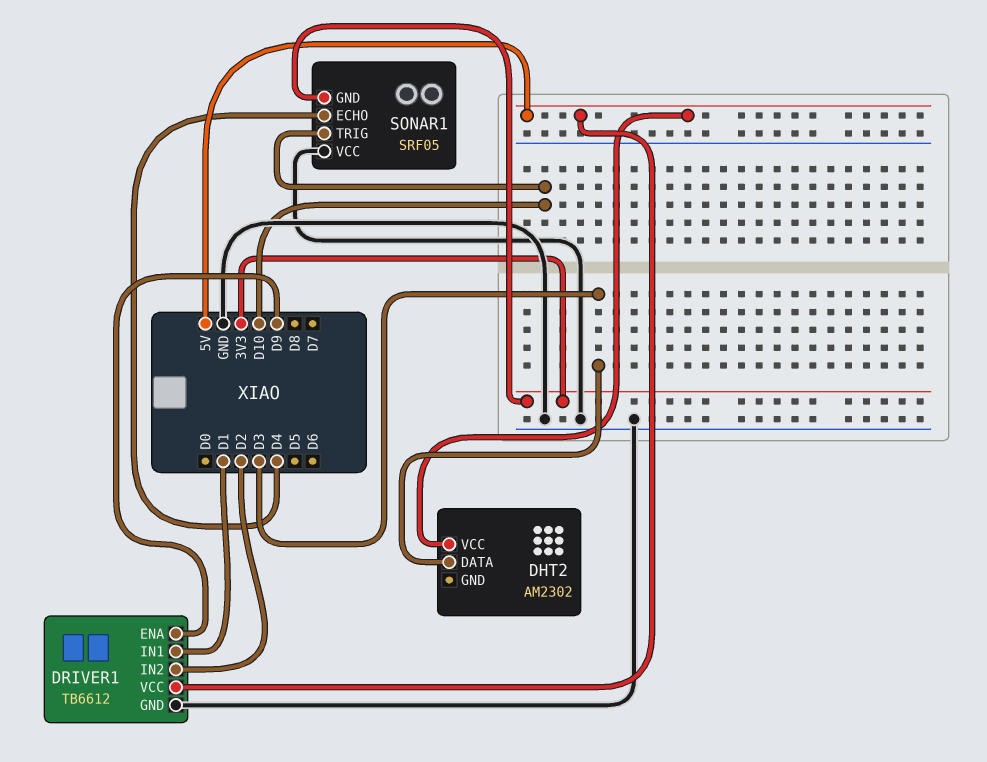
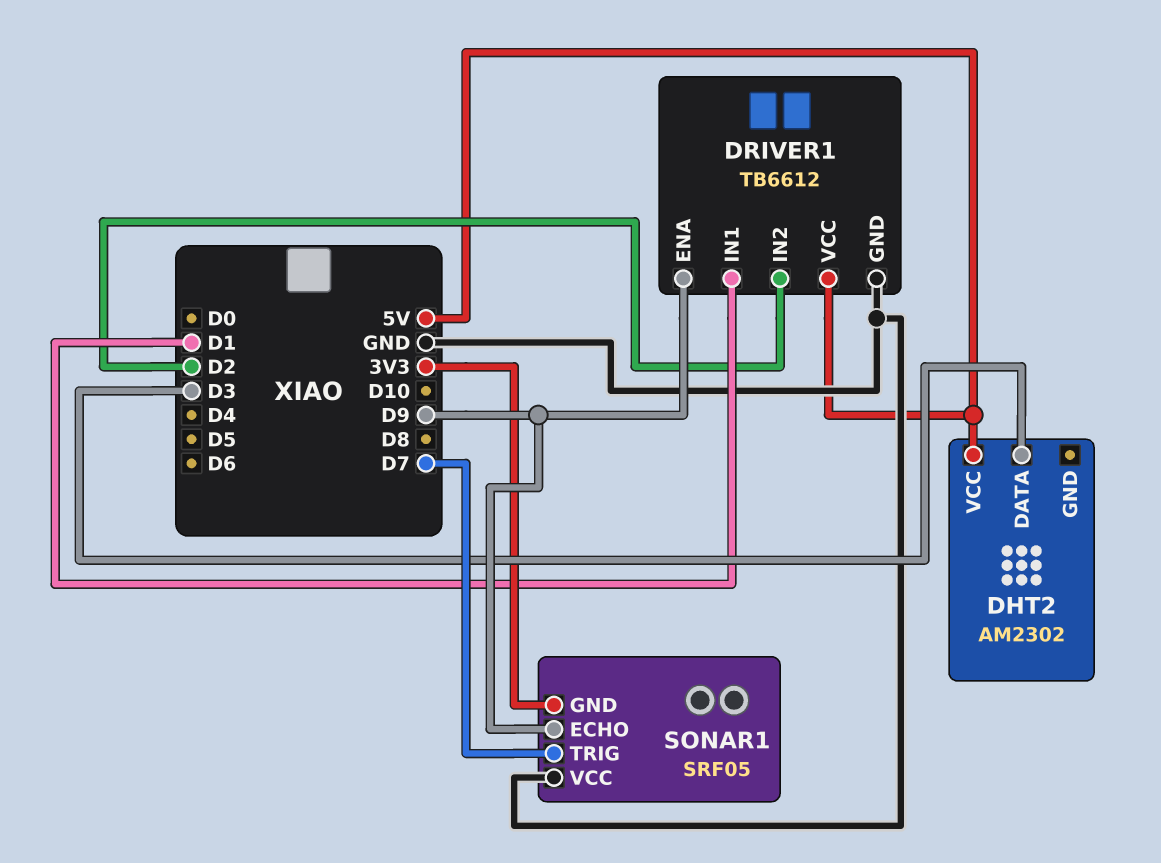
SONAR1 pin ECHO: D4 -> D9
SONAR1 pin TRIG: D10 -> D7

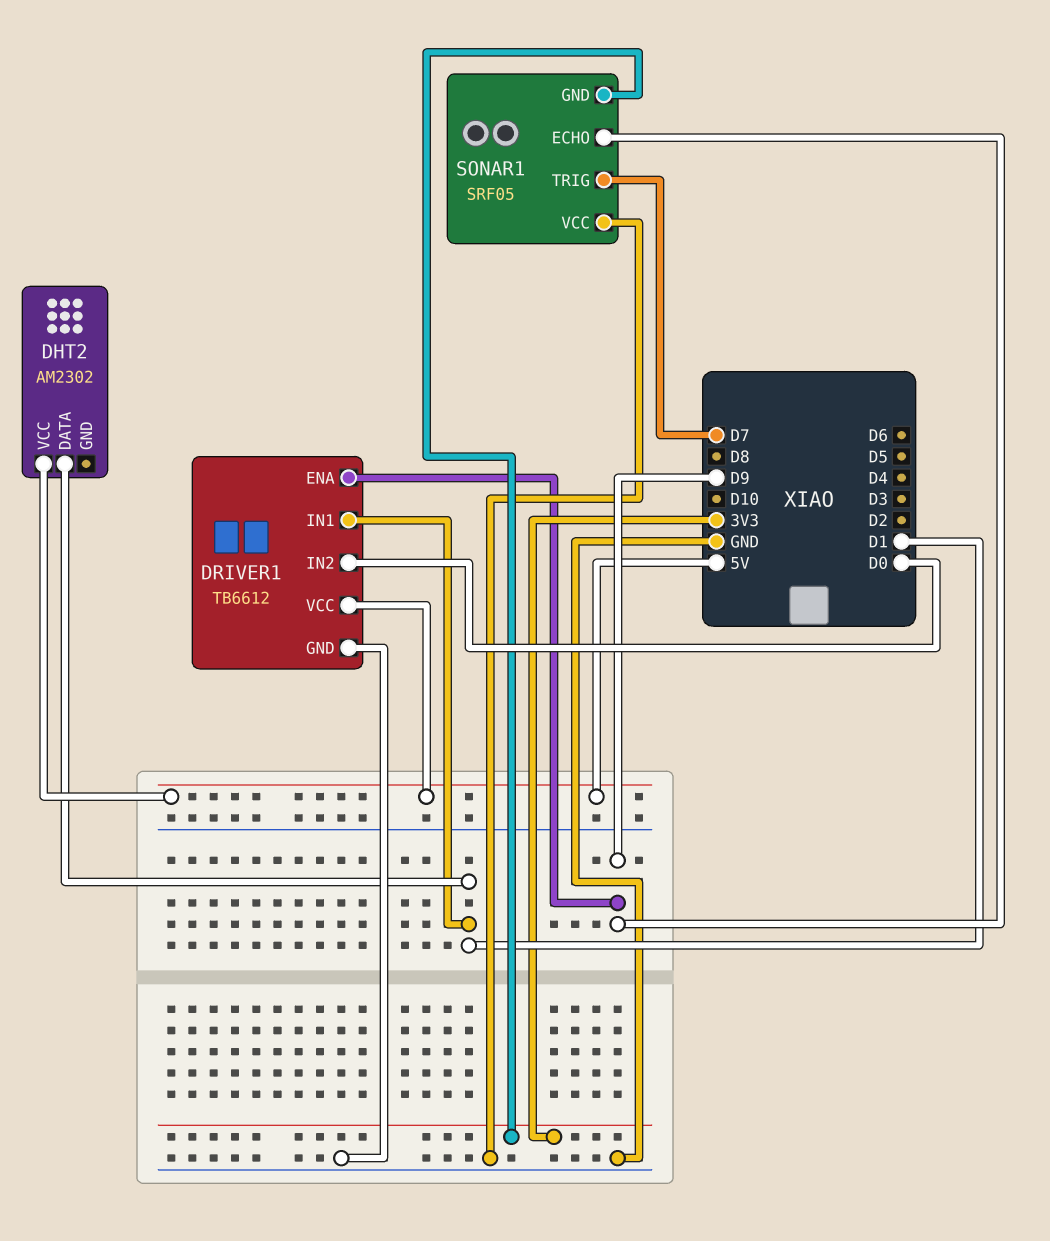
DHT2 pin DATA: D3 -> D1
DRIVER1 pin IN2: D2 -> D0

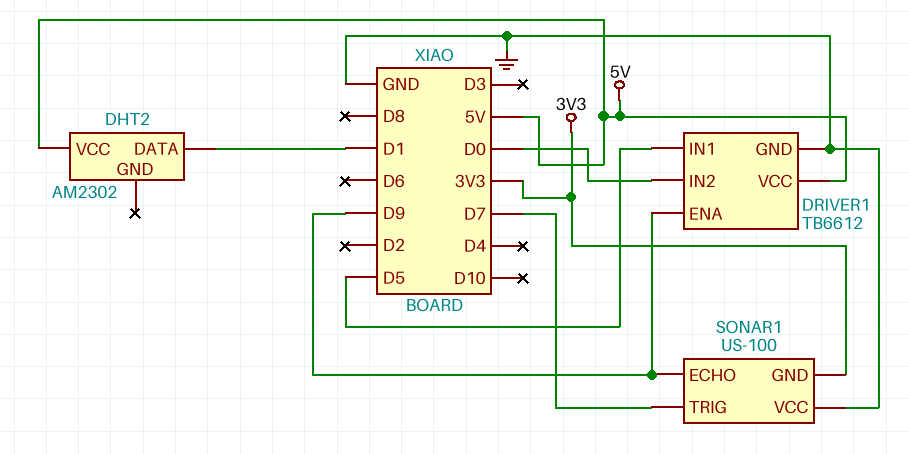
DRIVER1 pin IN1: D1 -> D5
SONAR1: SRF05 -> US-100

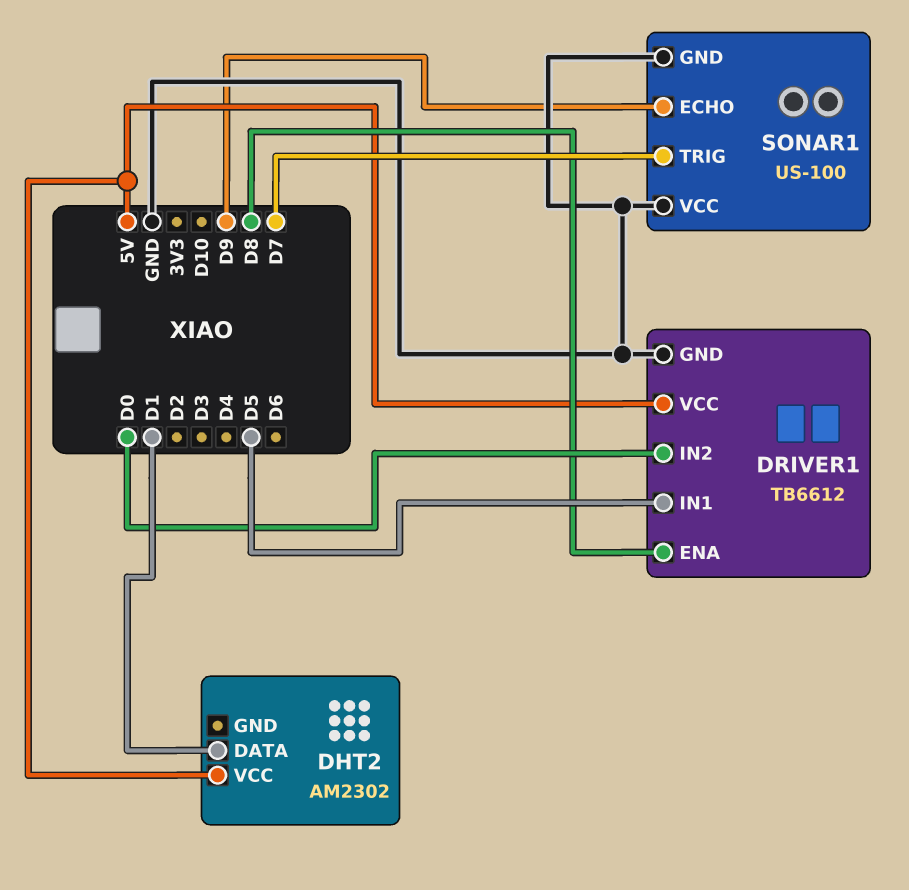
DRIVER1 pin ENA: D9 -> D8
SONAR1 pin GND: 3V3 -> GND

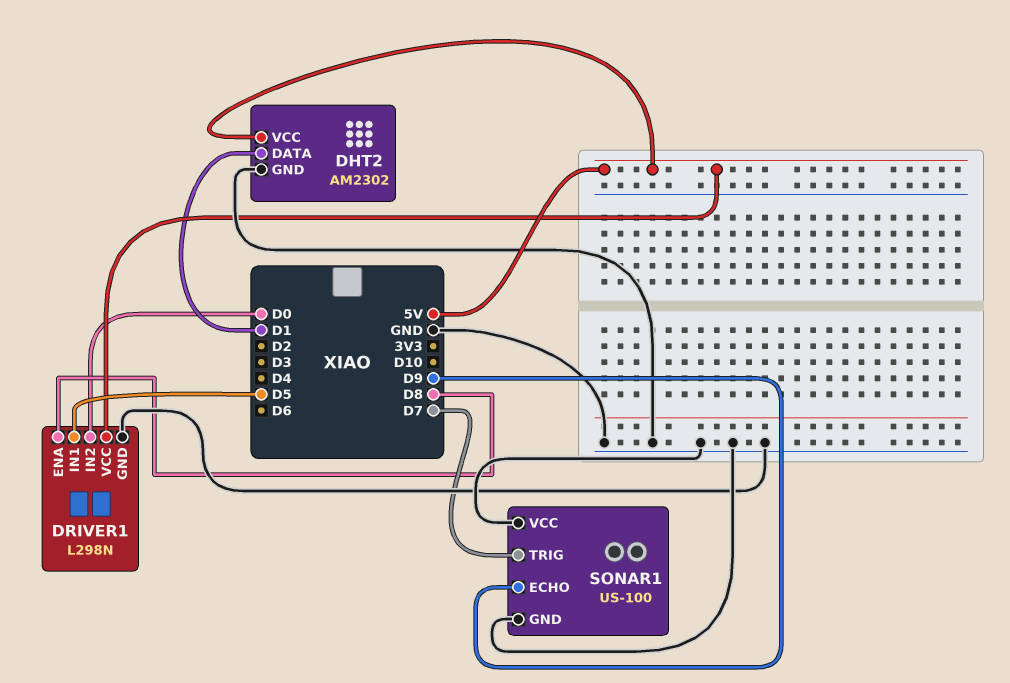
DHT2 pin GND: none -> GND
DRIVER1: TB6612 -> L298N

